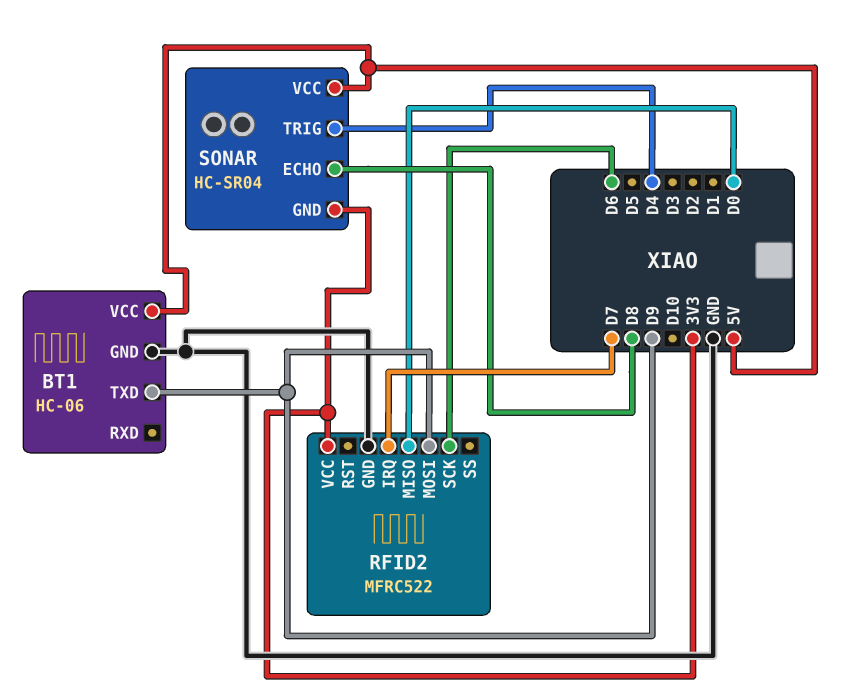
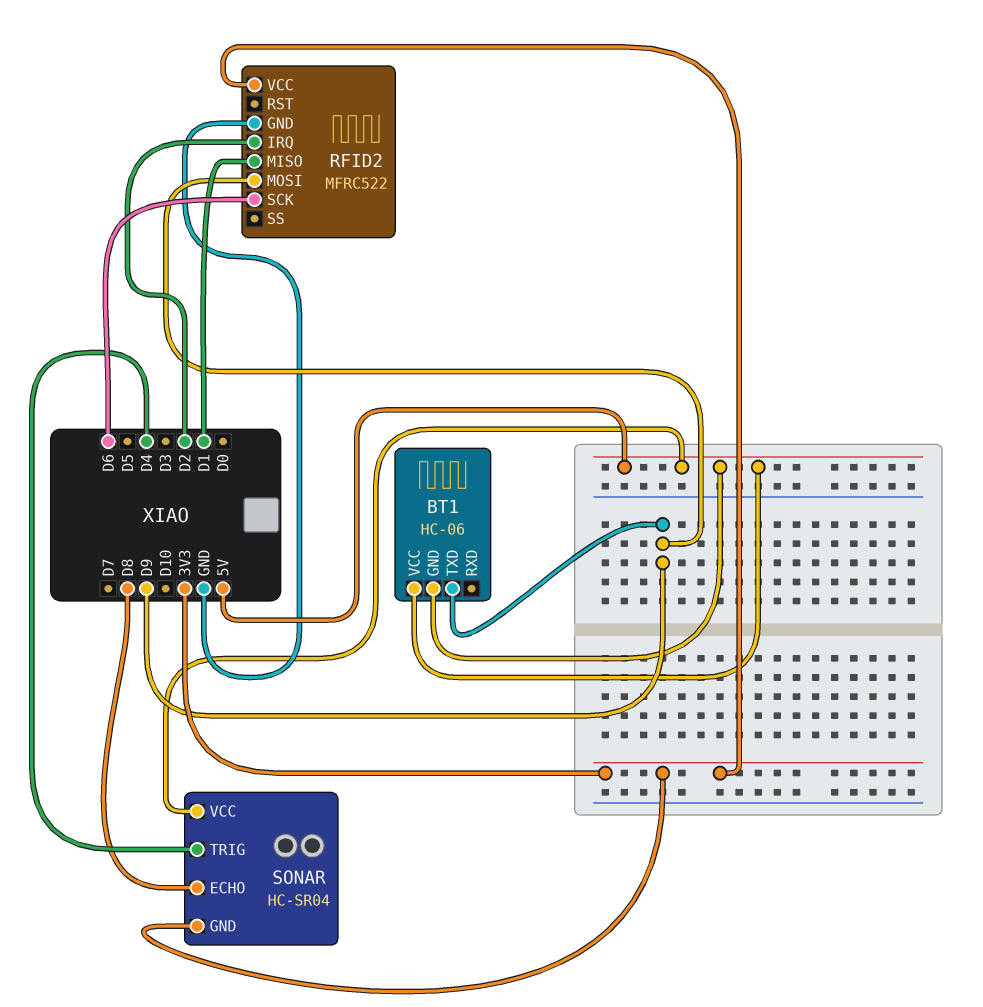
BT1 pin GND: GND -> 5V
RFID2 pin IRQ: D7 -> D2
RFID2 pin MISO: D0 -> D1

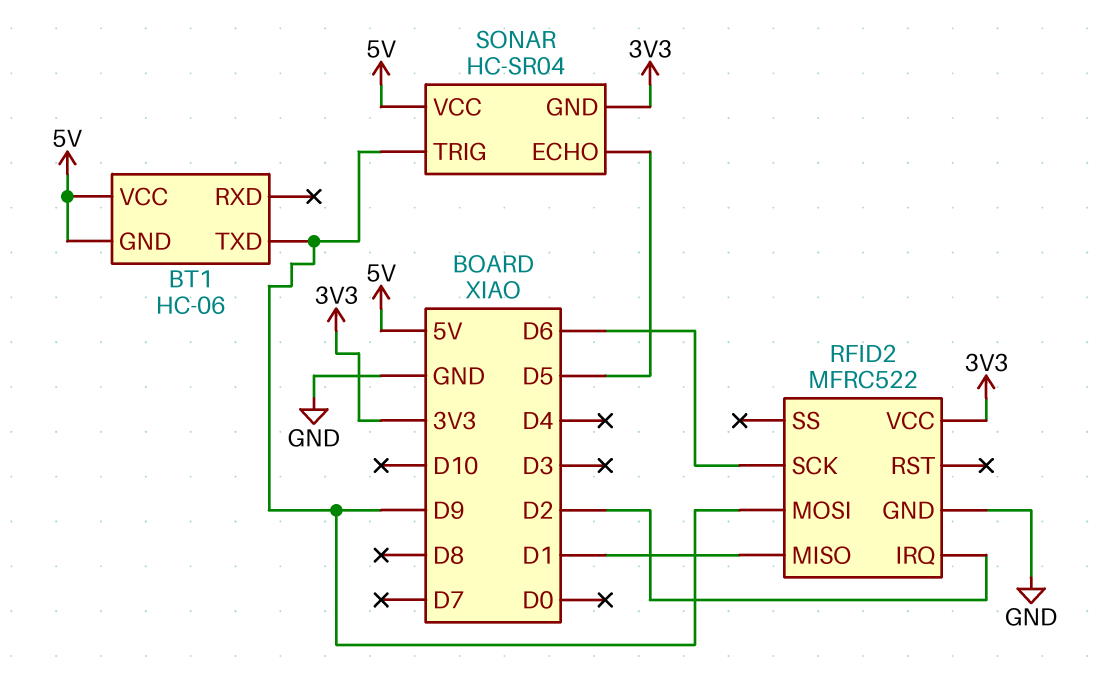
SONAR pin ECHO: D8 -> D5
SONAR pin TRIG: D4 -> D9

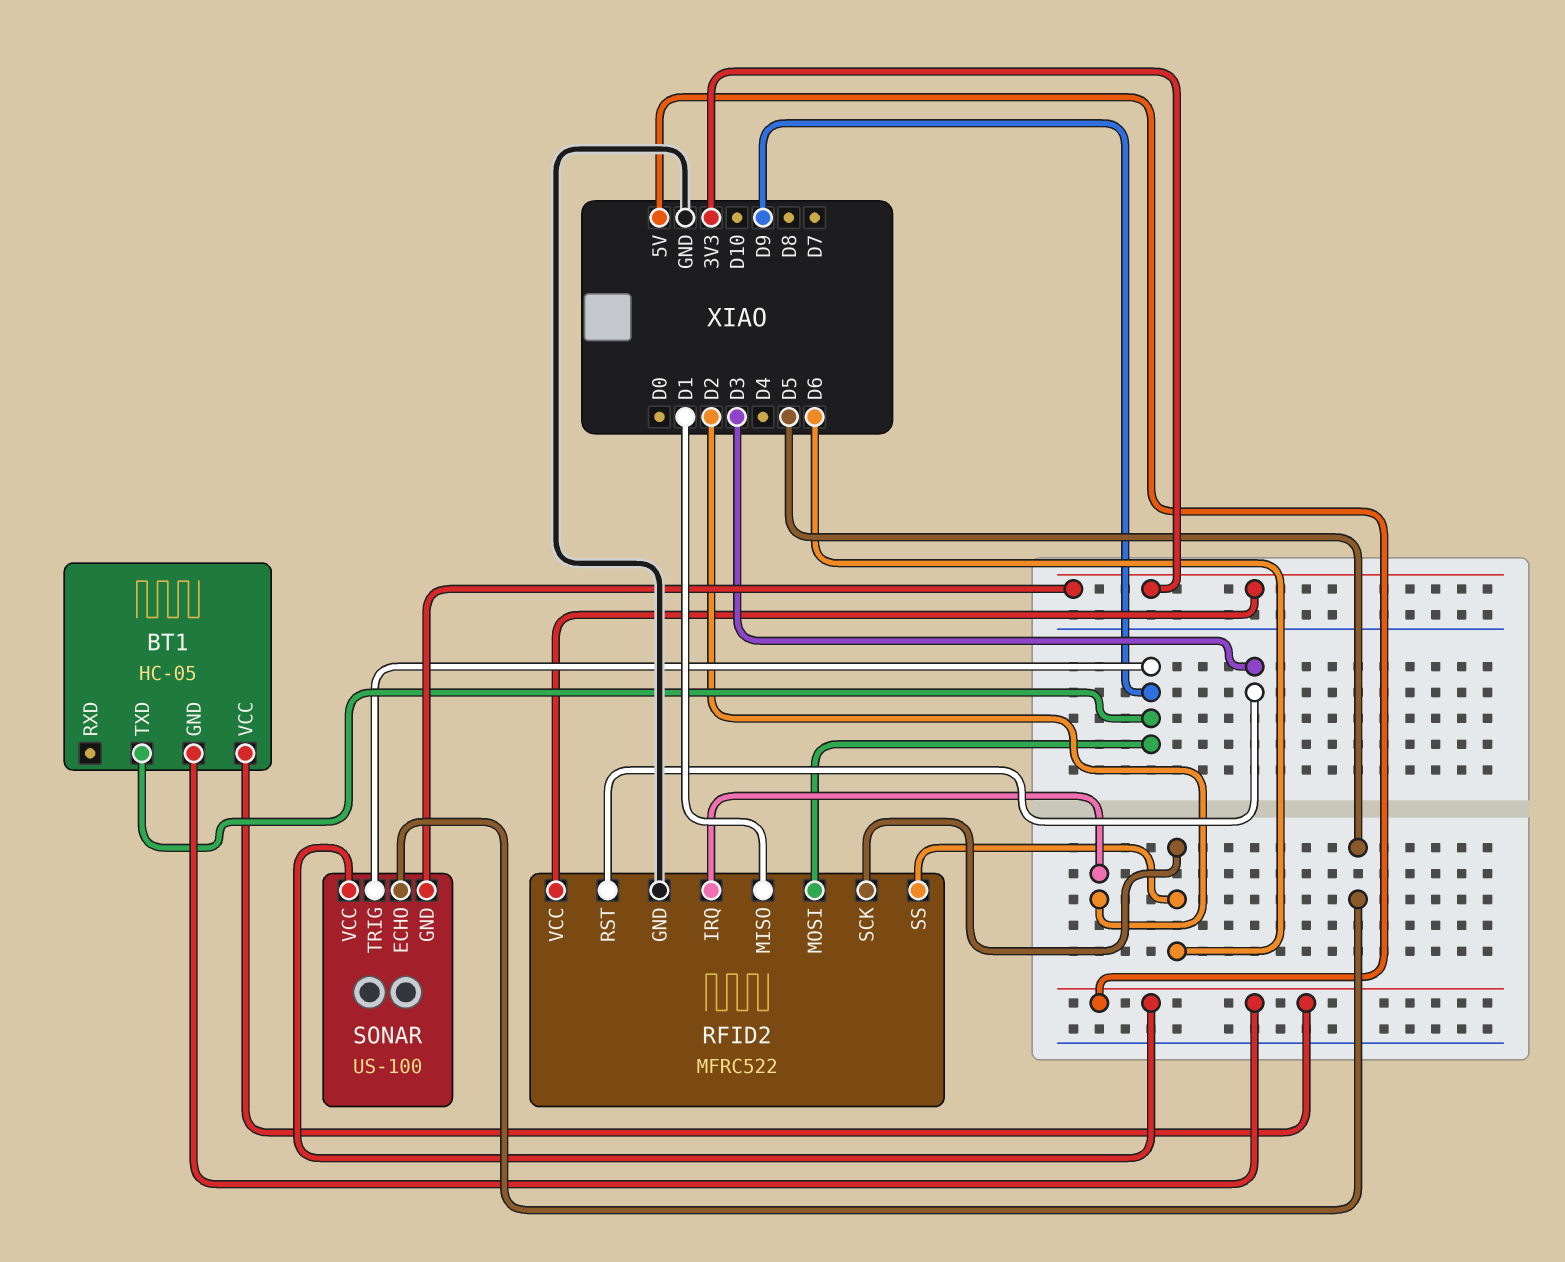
BT1: HC-06 -> HC-05
RFID2 pin RST: none -> D3
RFID2 pin SS: none -> D6
SONAR: HC-SR04 -> US-100

